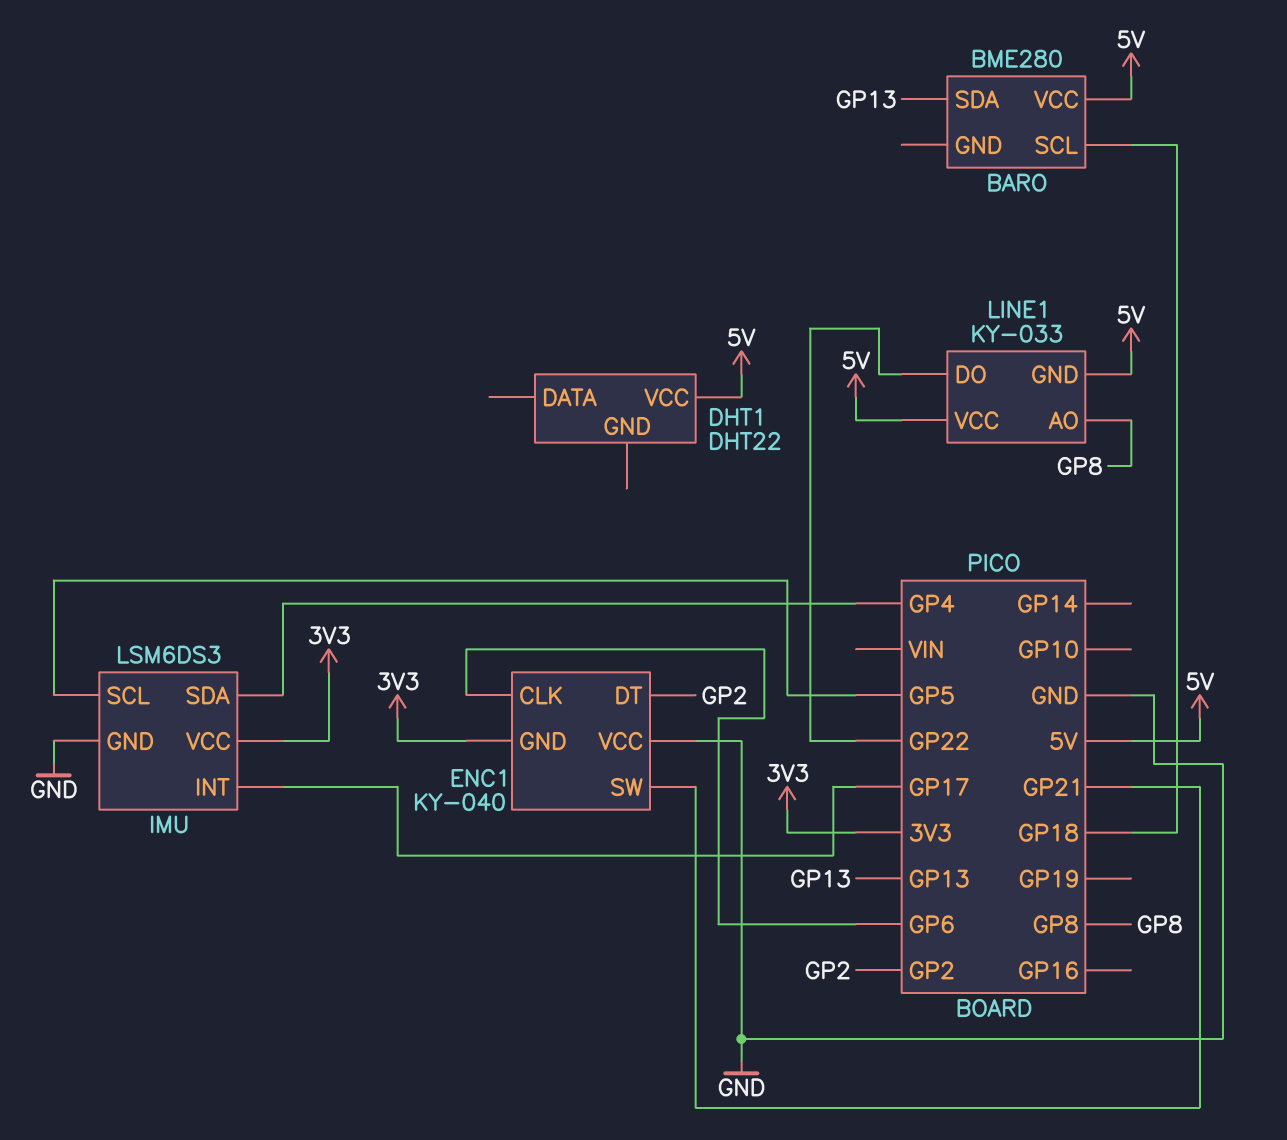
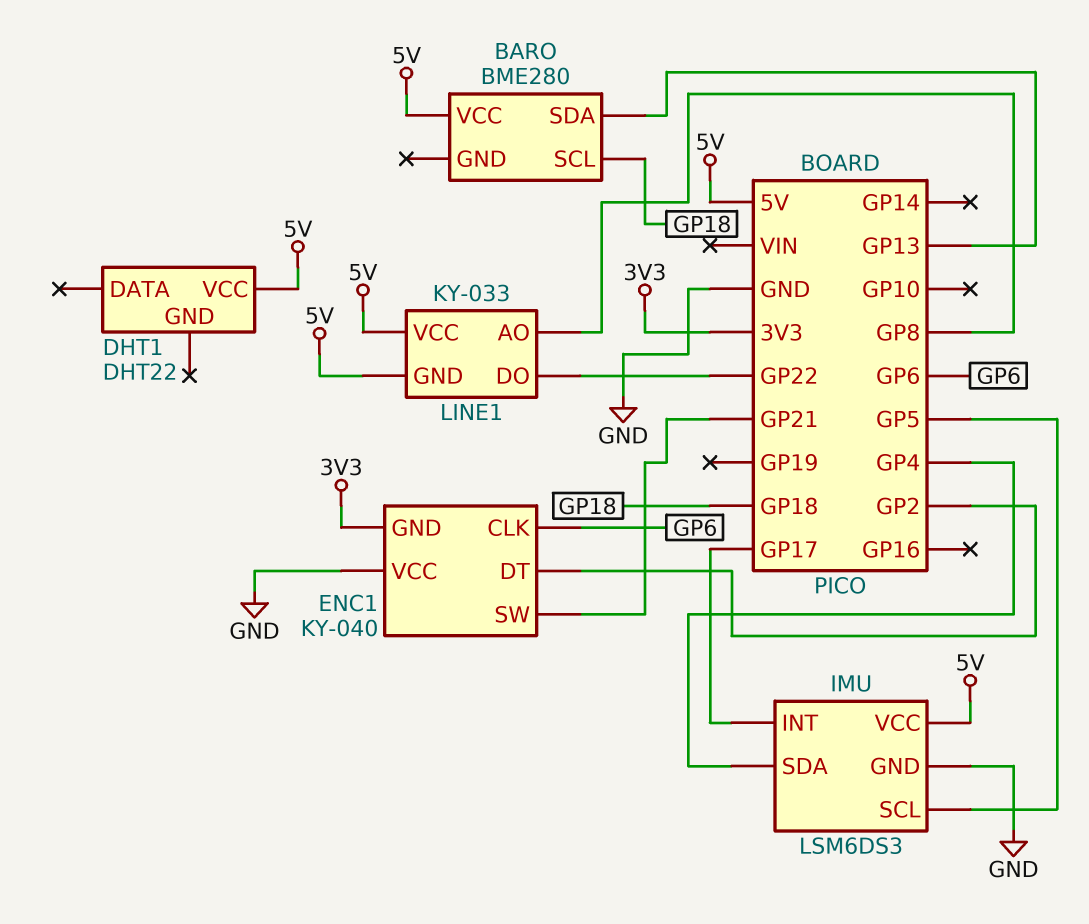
IMU pin VCC: 3V3 -> 5V

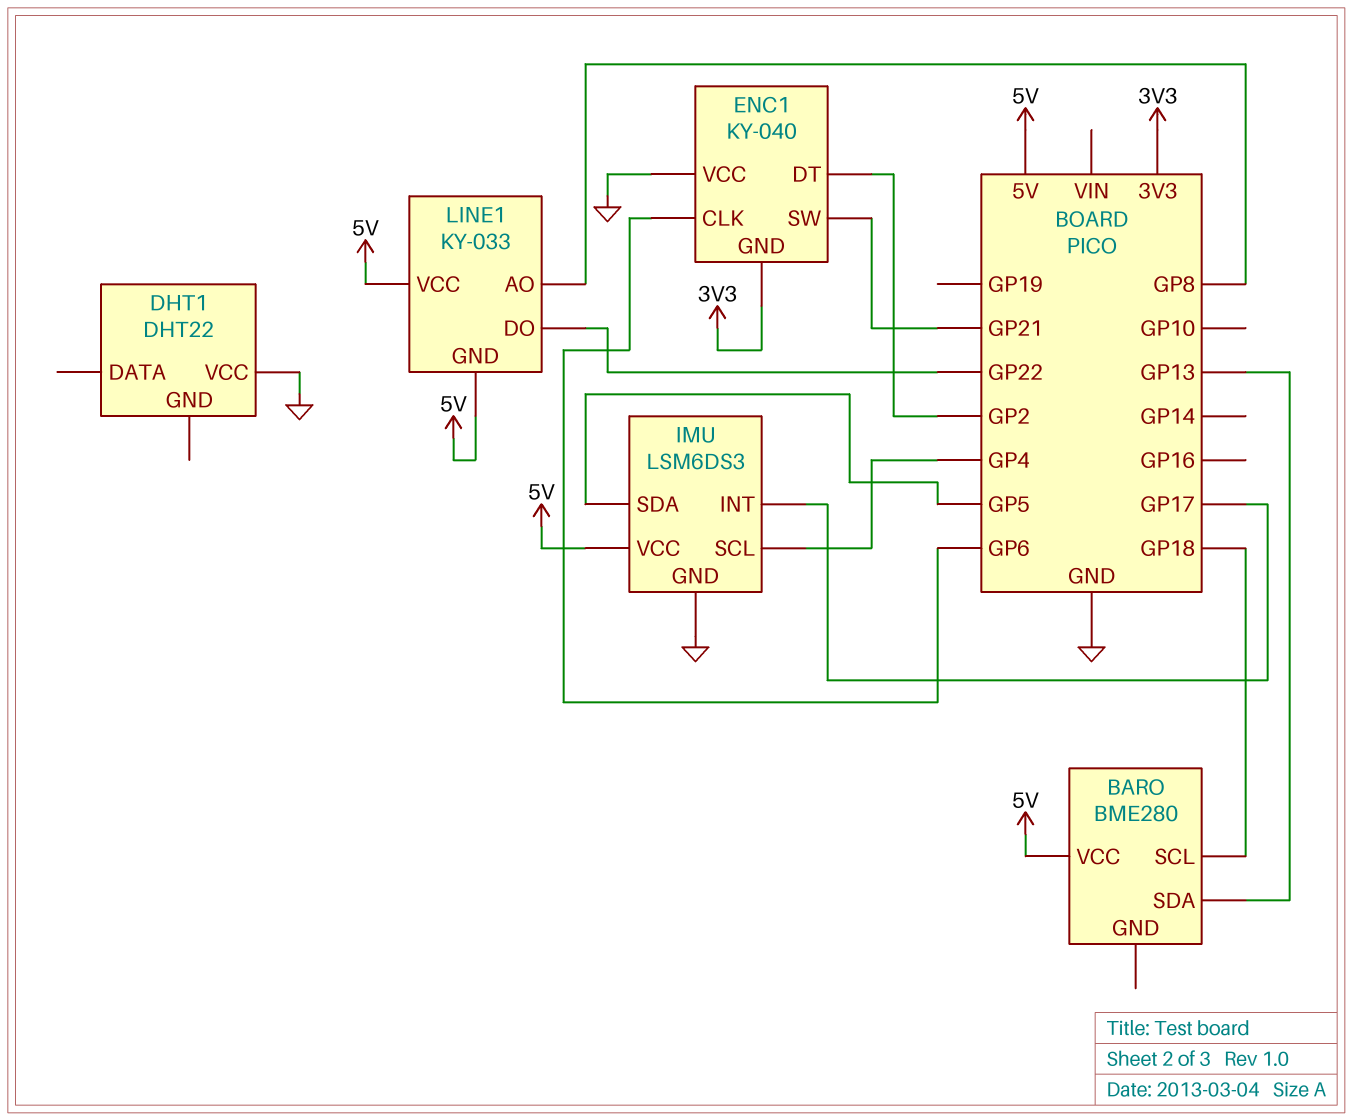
DHT1 pin VCC: 5V -> GND
IMU pin SCL: GP5 -> GP4
IMU pin SDA: GP4 -> GP5

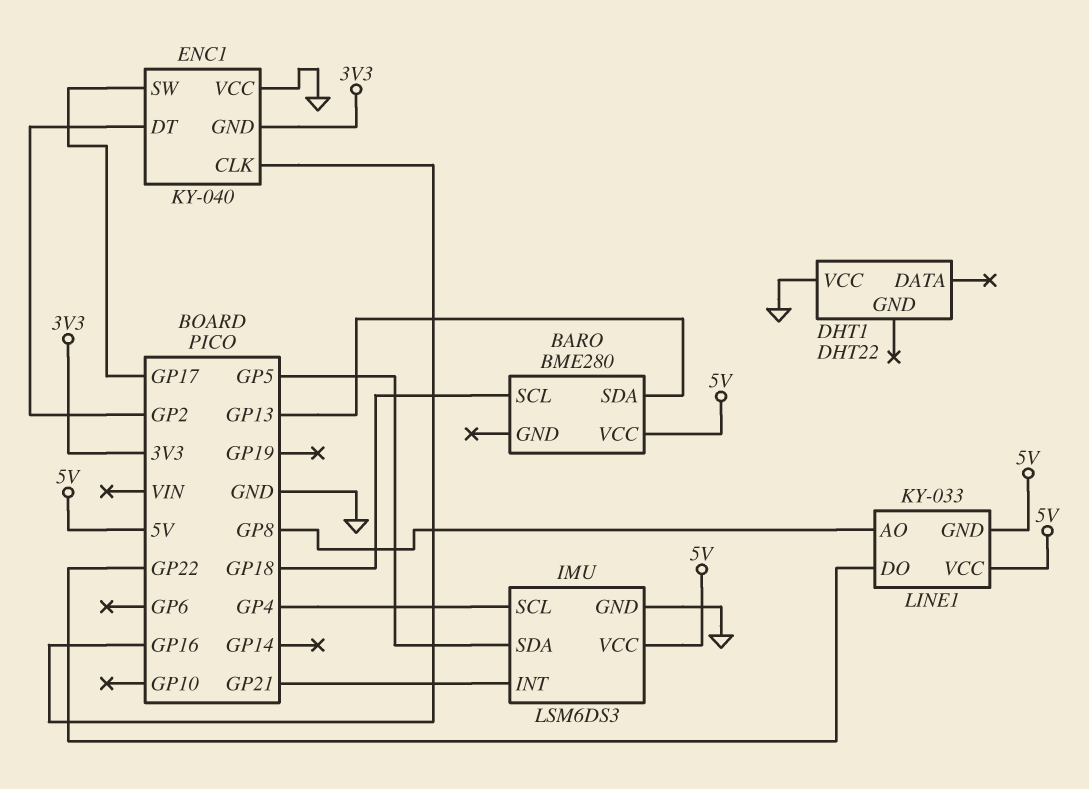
ENC1 pin CLK: GP6 -> GP16
ENC1 pin SW: GP21 -> GP17
IMU pin INT: GP17 -> GP21

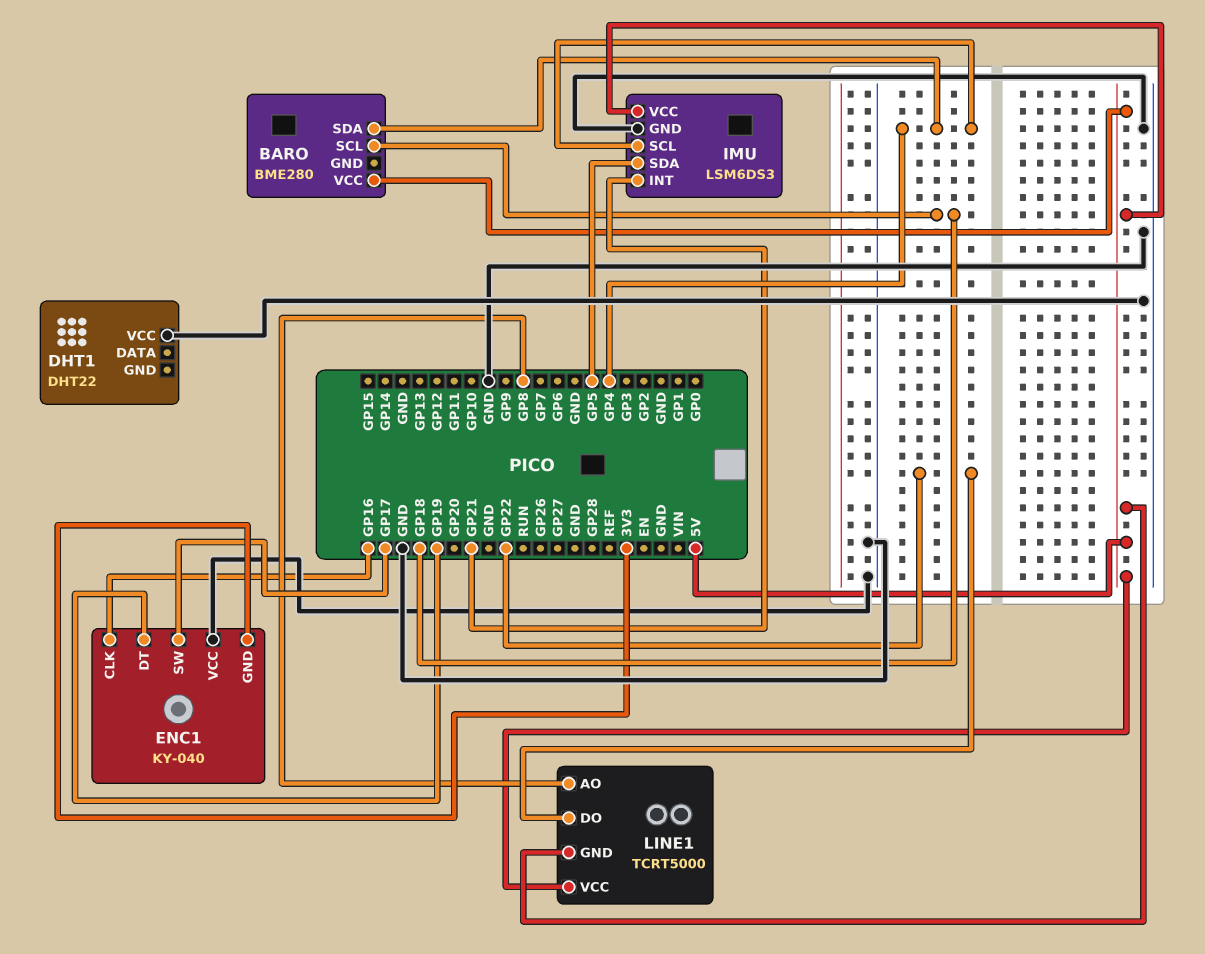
BARO pin SDA: GP13 -> GP4
ENC1 pin DT: GP2 -> GP19
LINE1: KY-033 -> TCRT5000

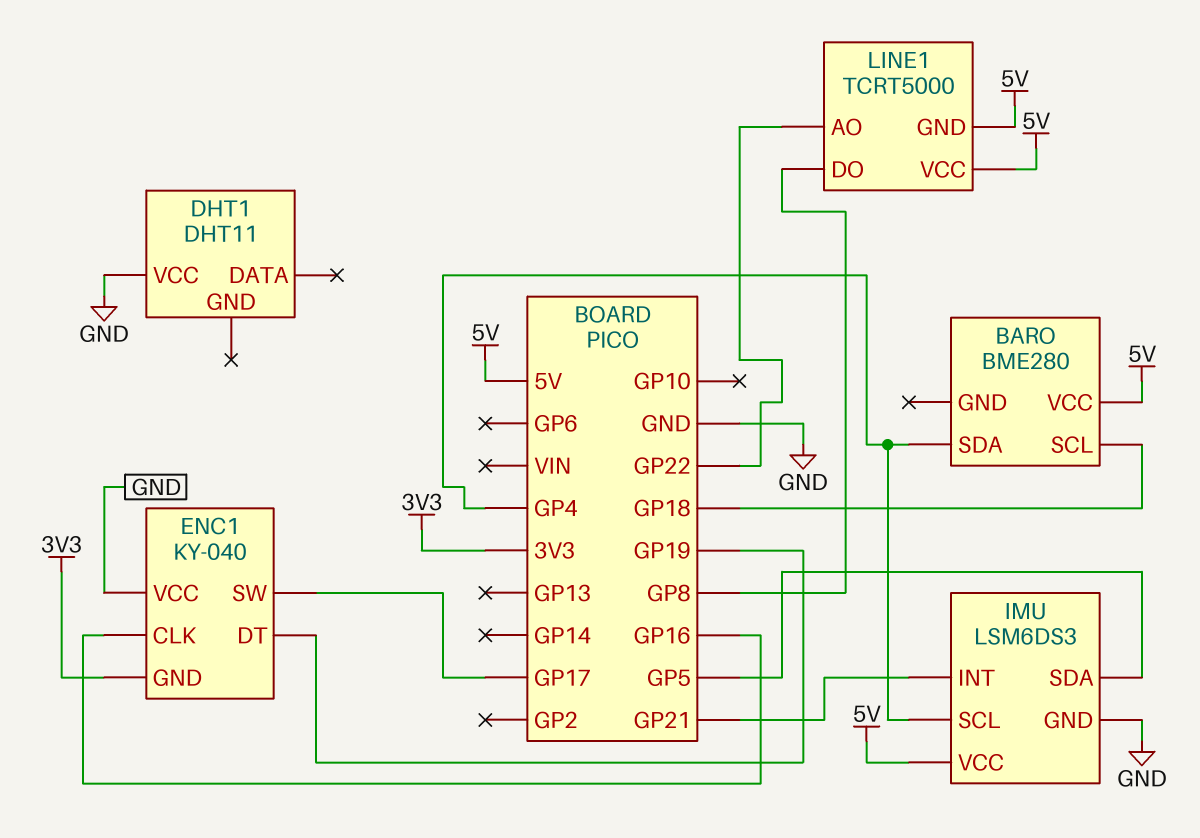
DHT1: DHT22 -> DHT11
LINE1 pin AO: GP8 -> GP22
LINE1 pin DO: GP22 -> GP8

